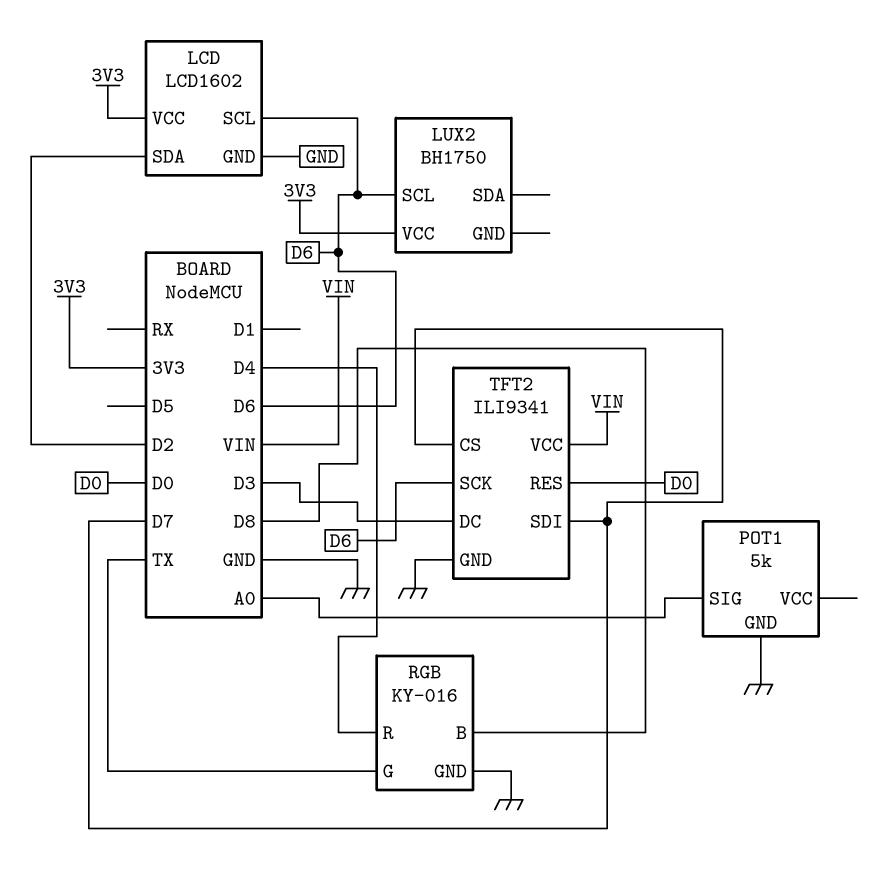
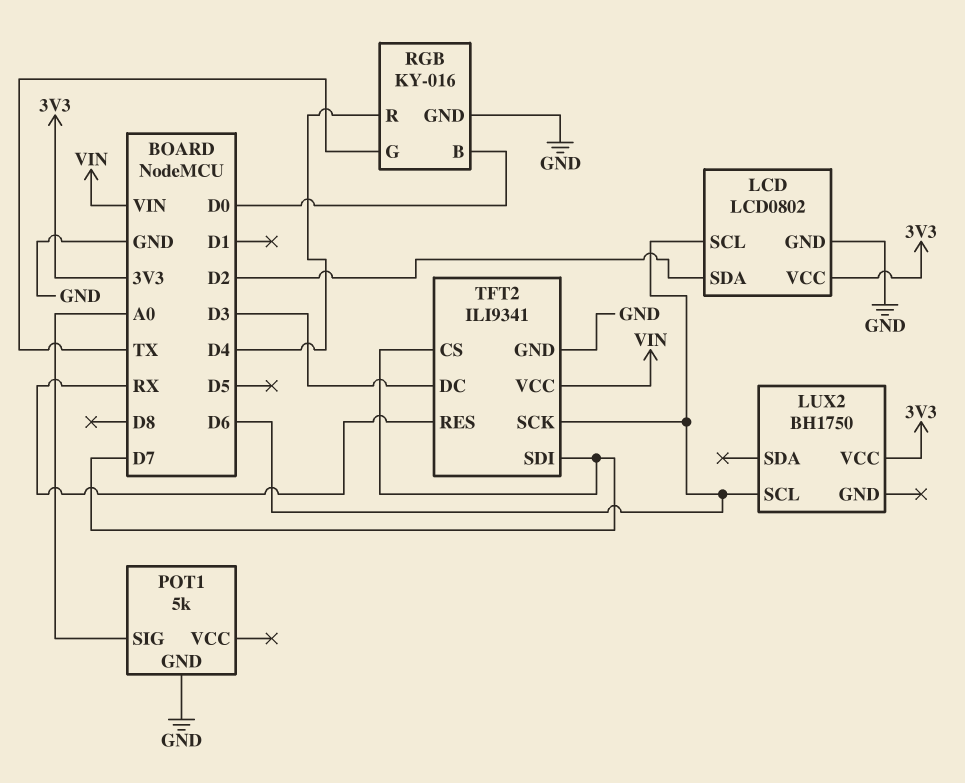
LCD: LCD1602 -> LCD0802
RGB pin B: D8 -> D0
TFT2 pin RES: D0 -> RX

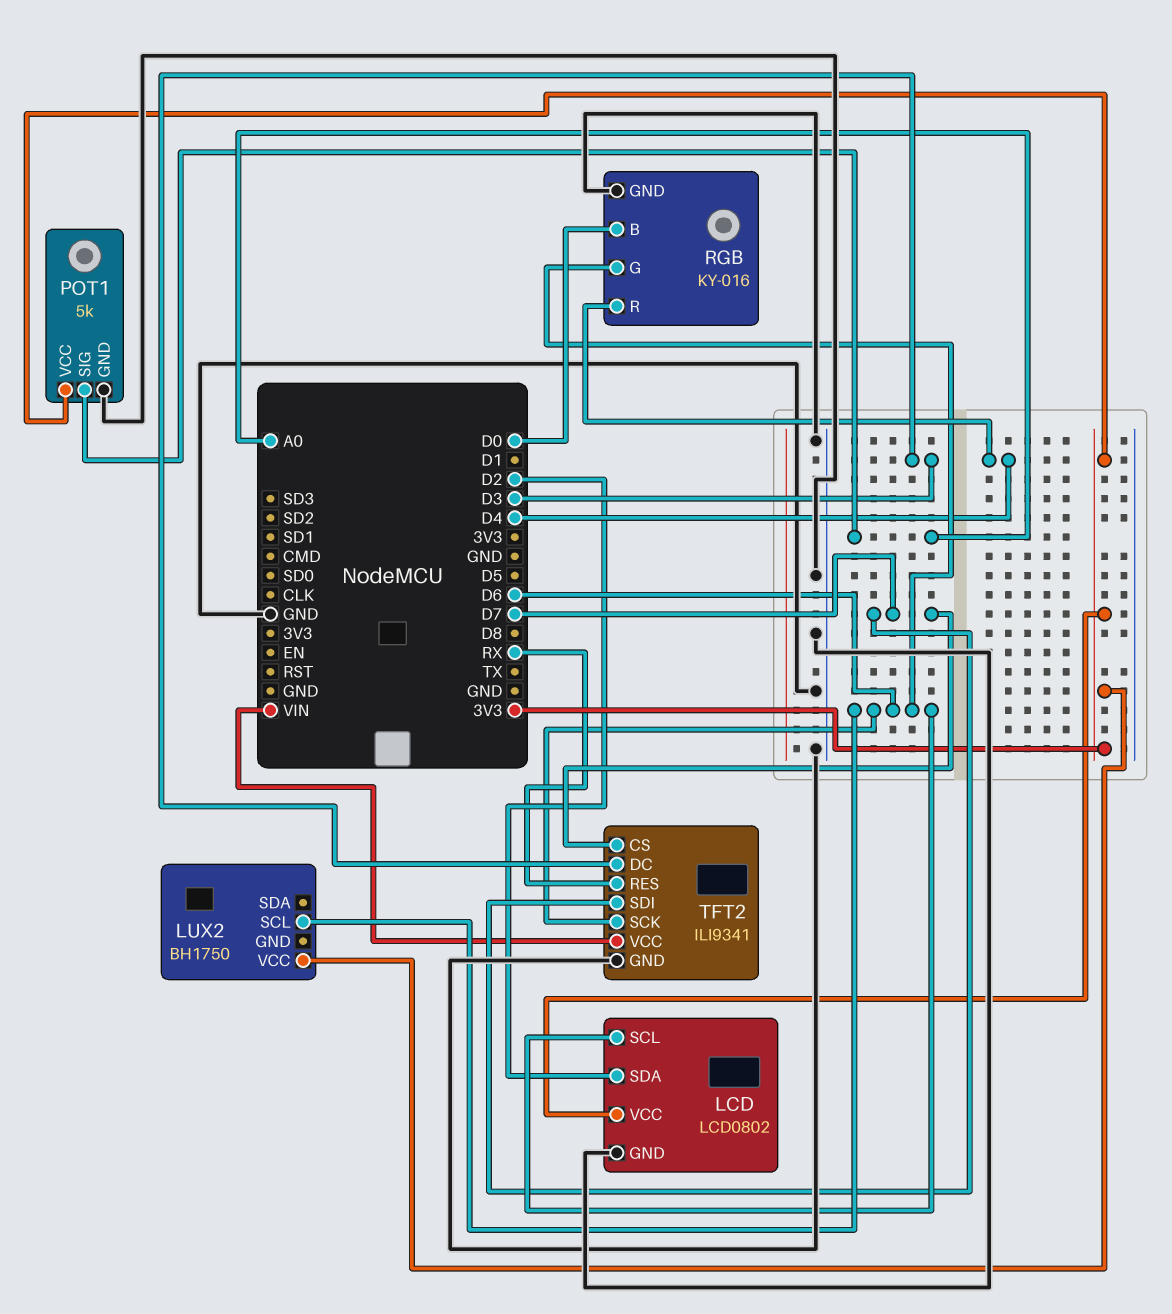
POT1 pin VCC: none -> 3V3
RGB pin G: TX -> D6

